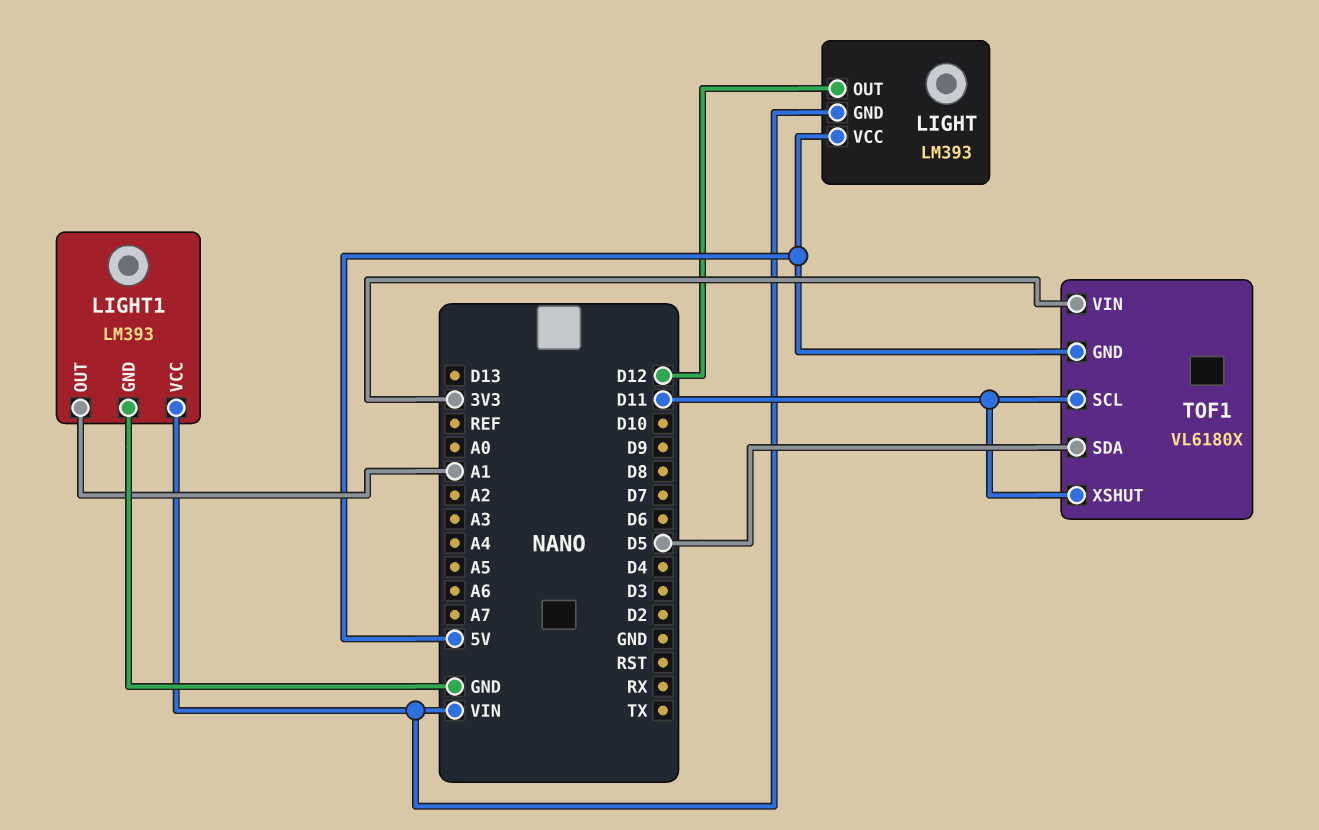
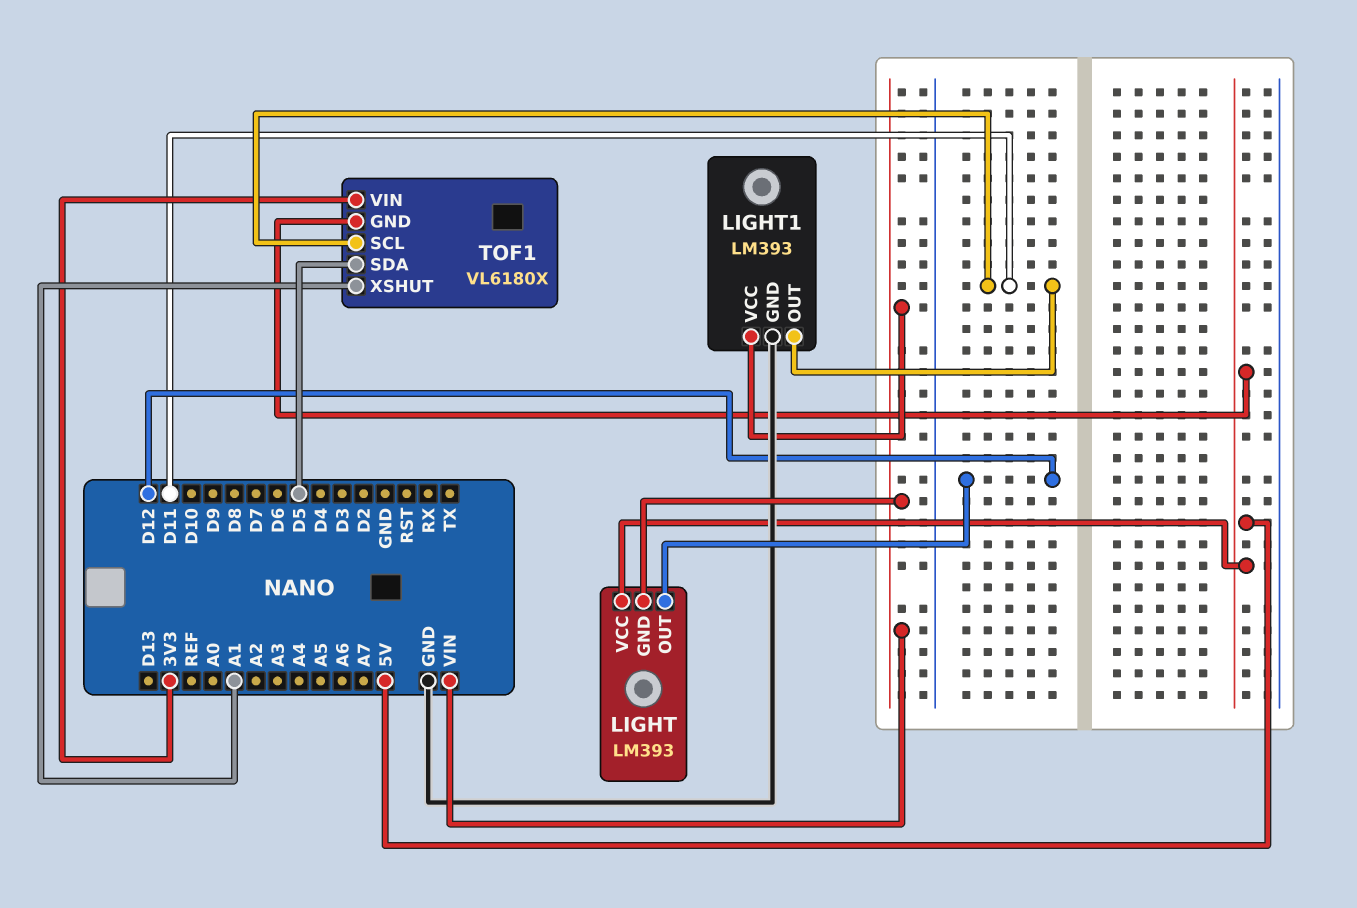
LIGHT1 pin OUT: A1 -> D11
TOF1 pin XSHUT: D11 -> A1

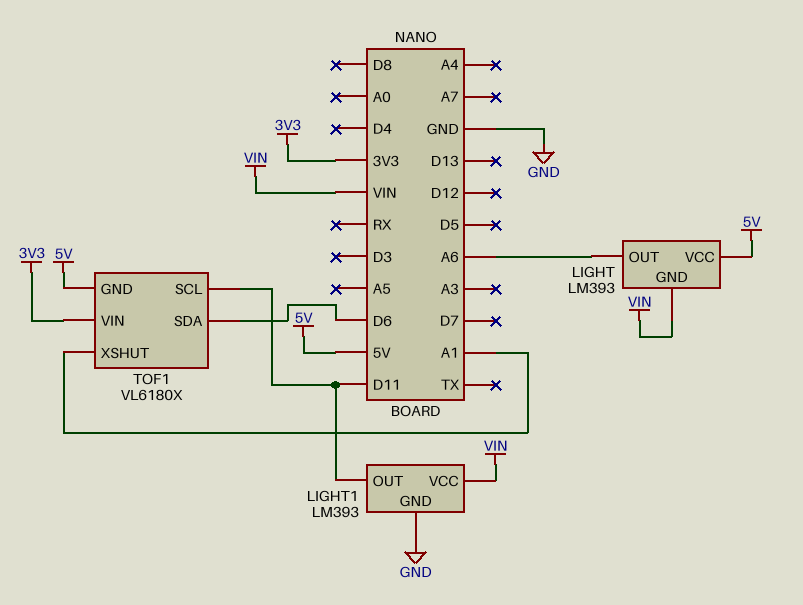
LIGHT pin OUT: D12 -> A6
TOF1 pin SDA: D5 -> D6

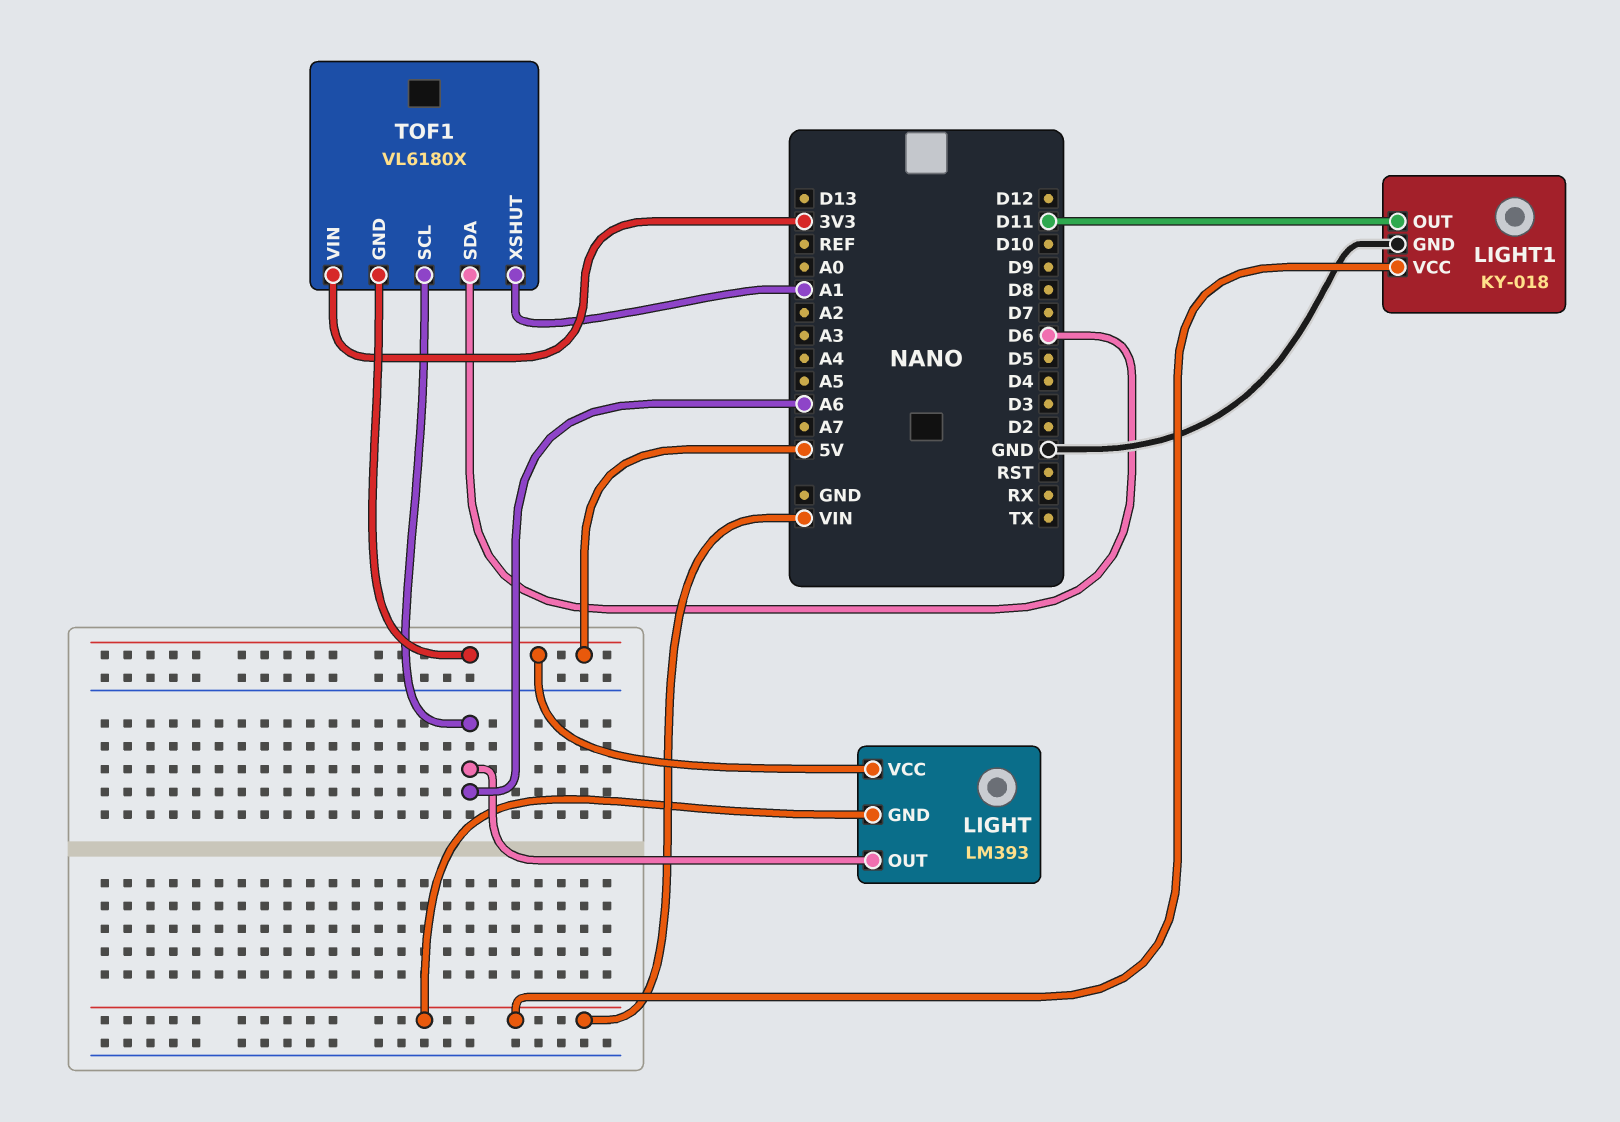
LIGHT1: LM393 -> KY-018
TOF1 pin SCL: D11 -> A6

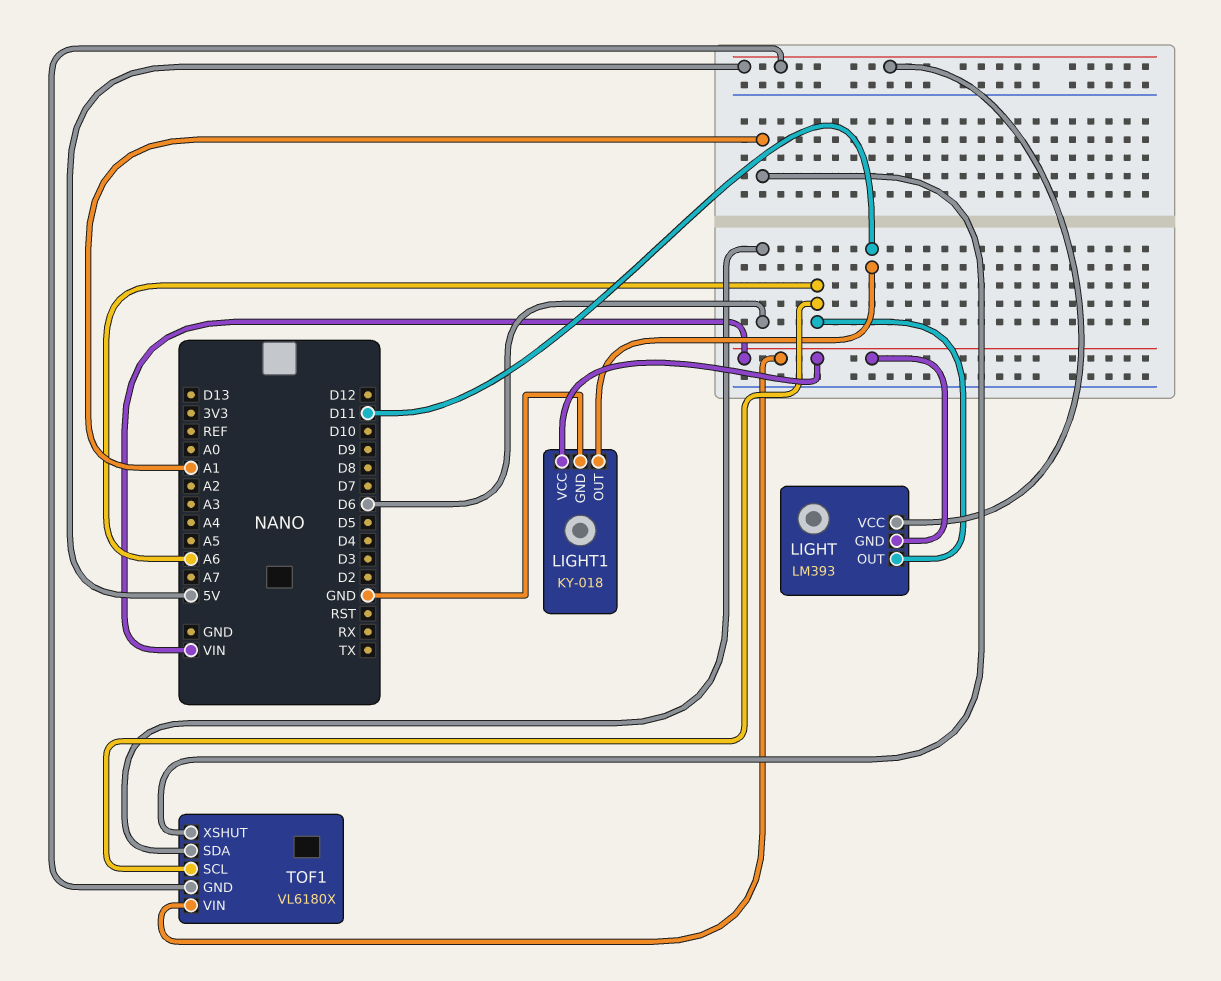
TOF1 pin VIN: 3V3 -> VIN

